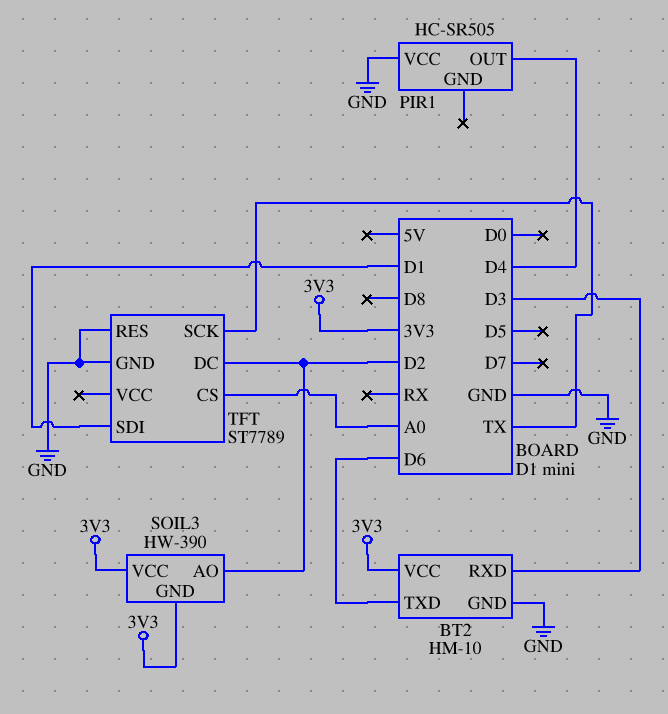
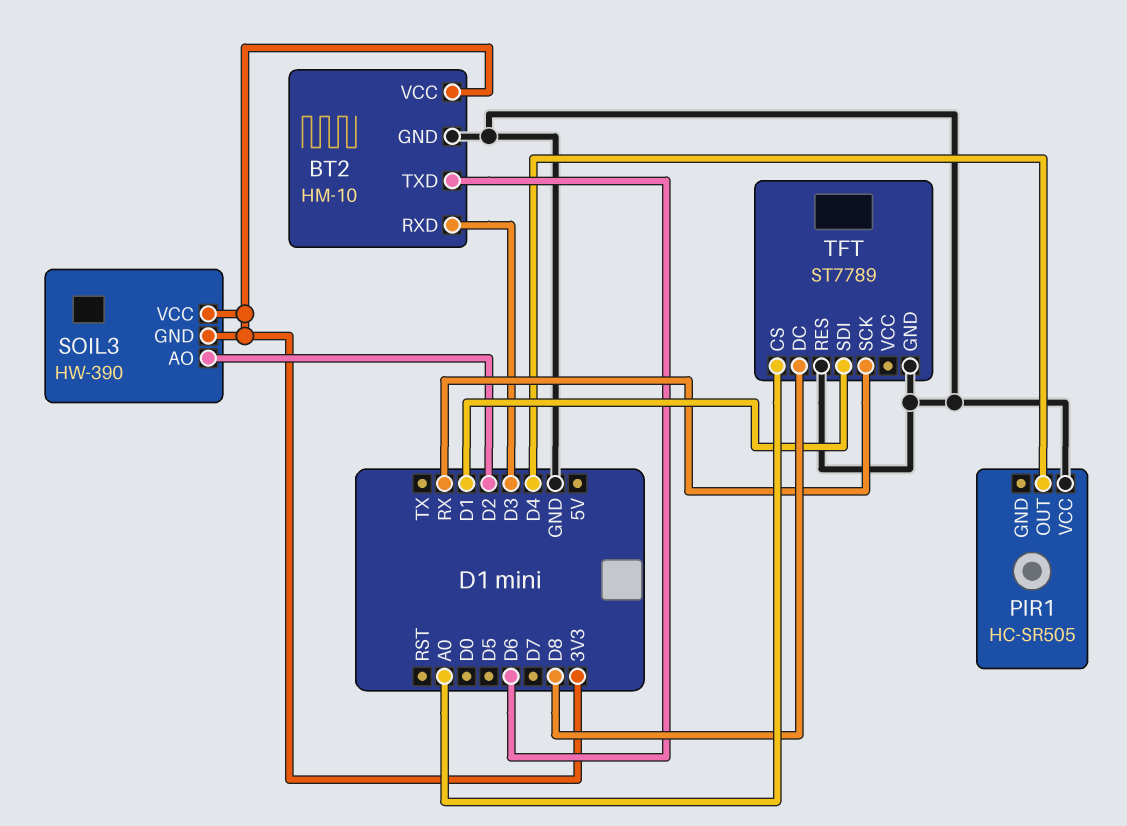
TFT pin DC: D2 -> D8
TFT pin SCK: TX -> RX

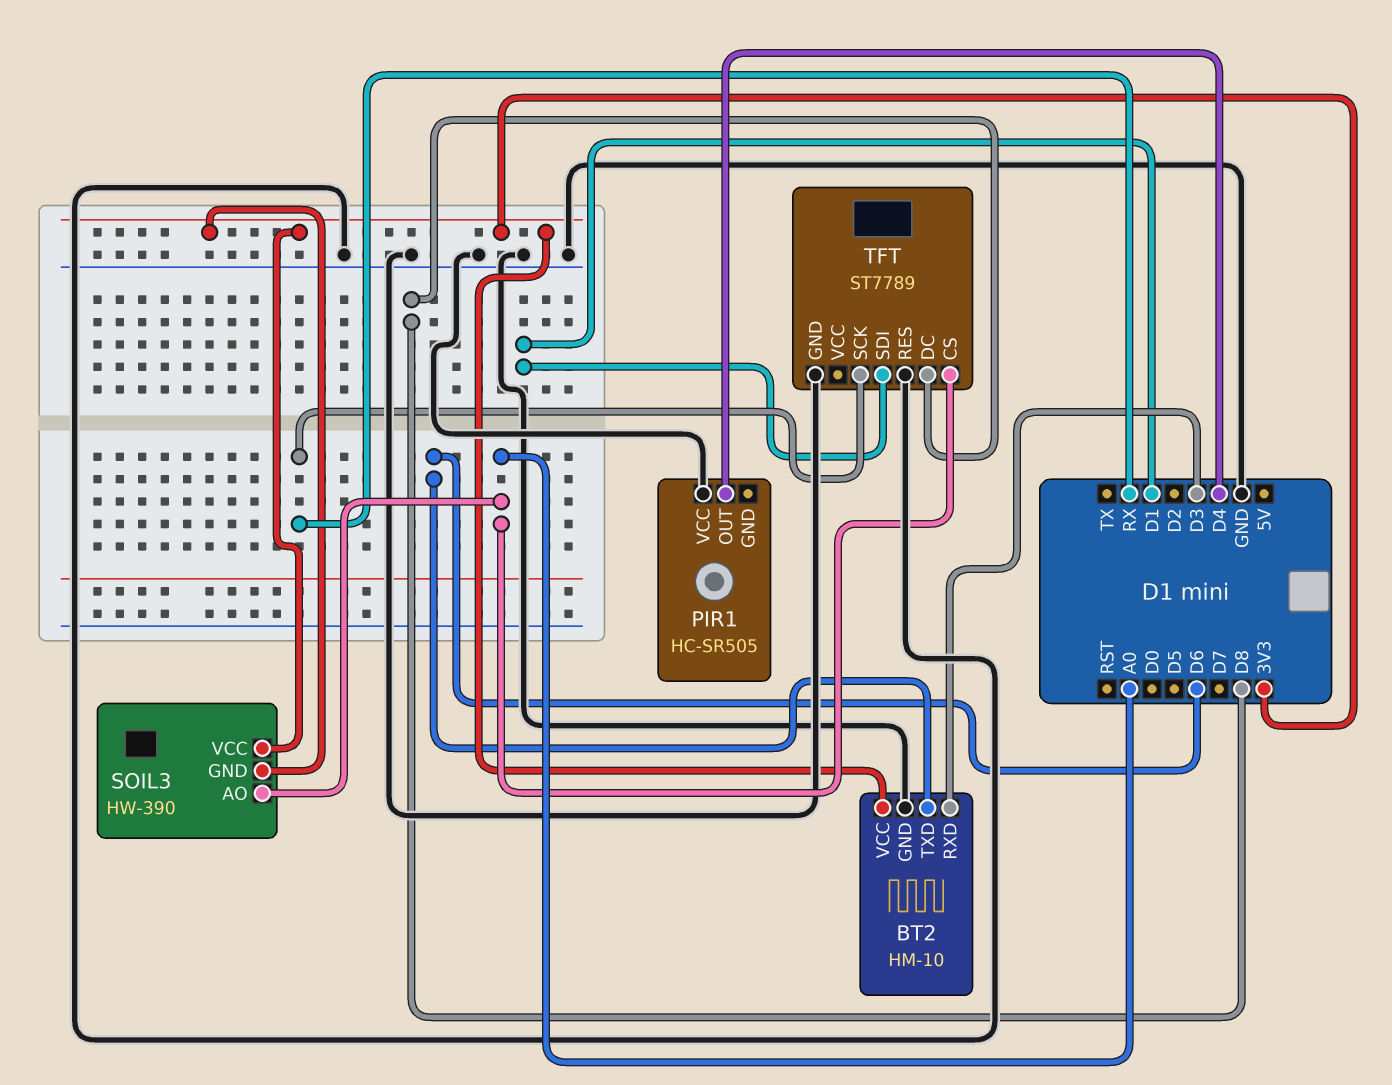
SOIL3 pin AO: D2 -> A0

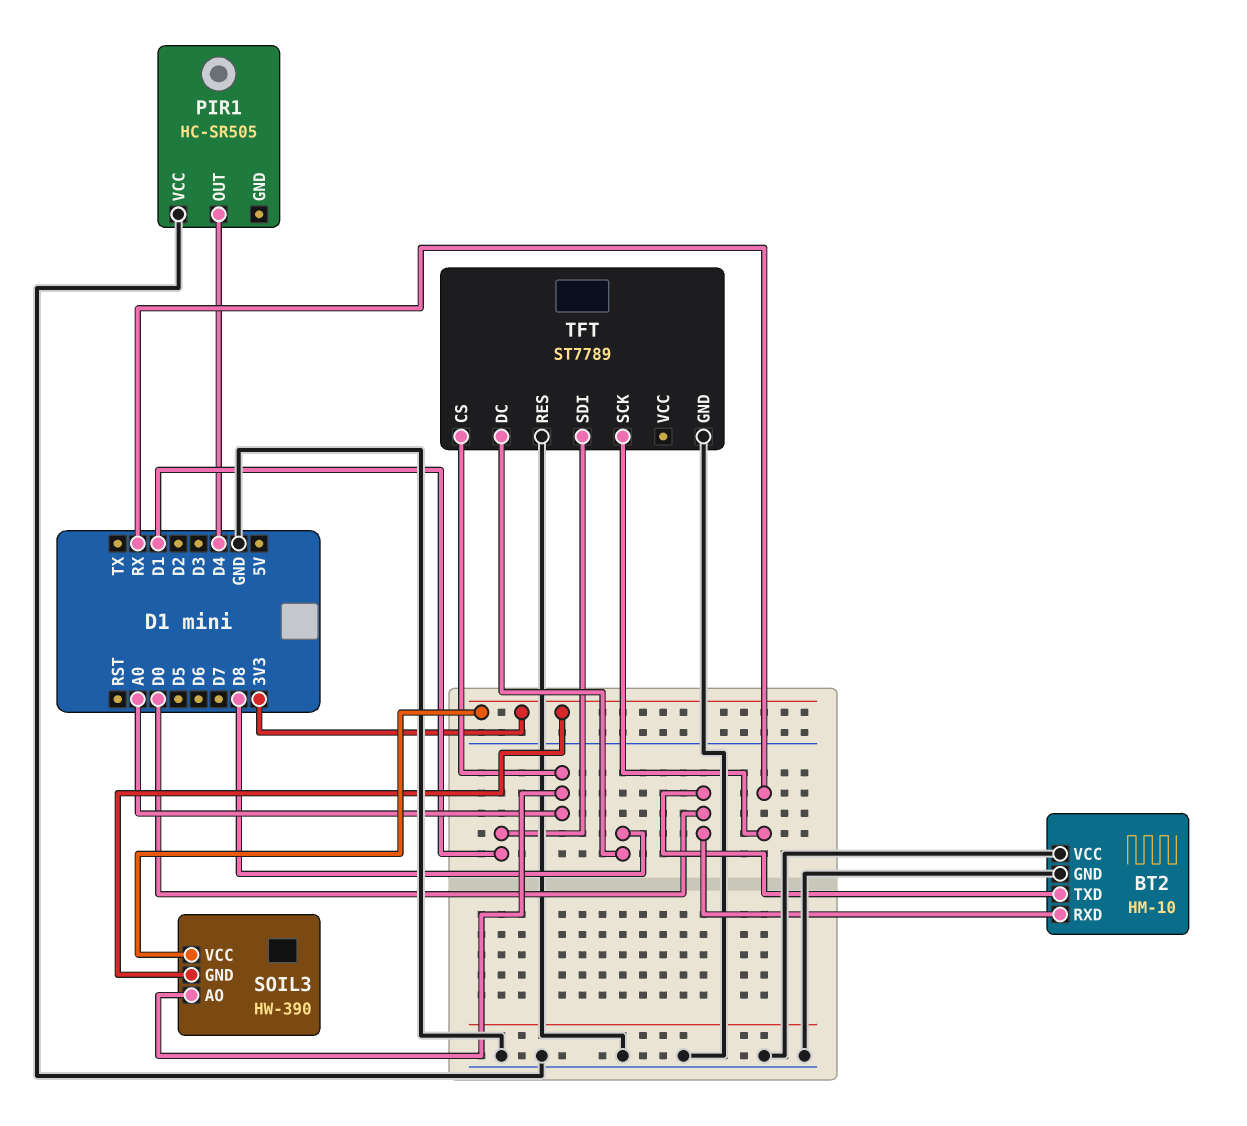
BT2 pin RXD: D3 -> D0
BT2 pin TXD: D6 -> D0
BT2 pin VCC: 3V3 -> GND

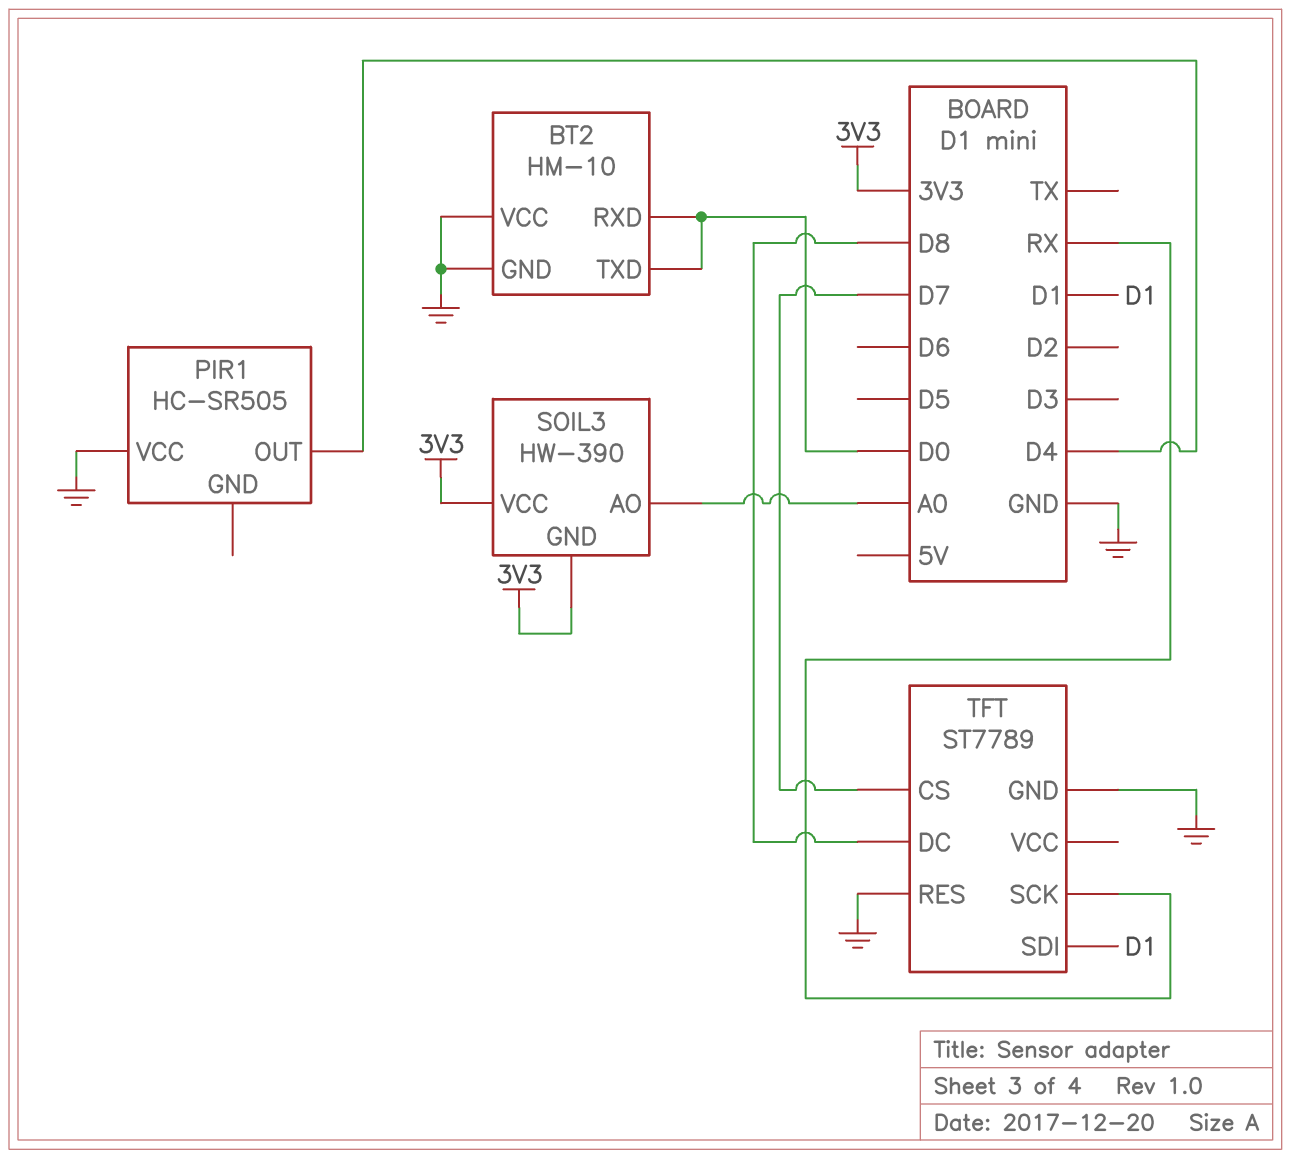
TFT pin CS: A0 -> D7

